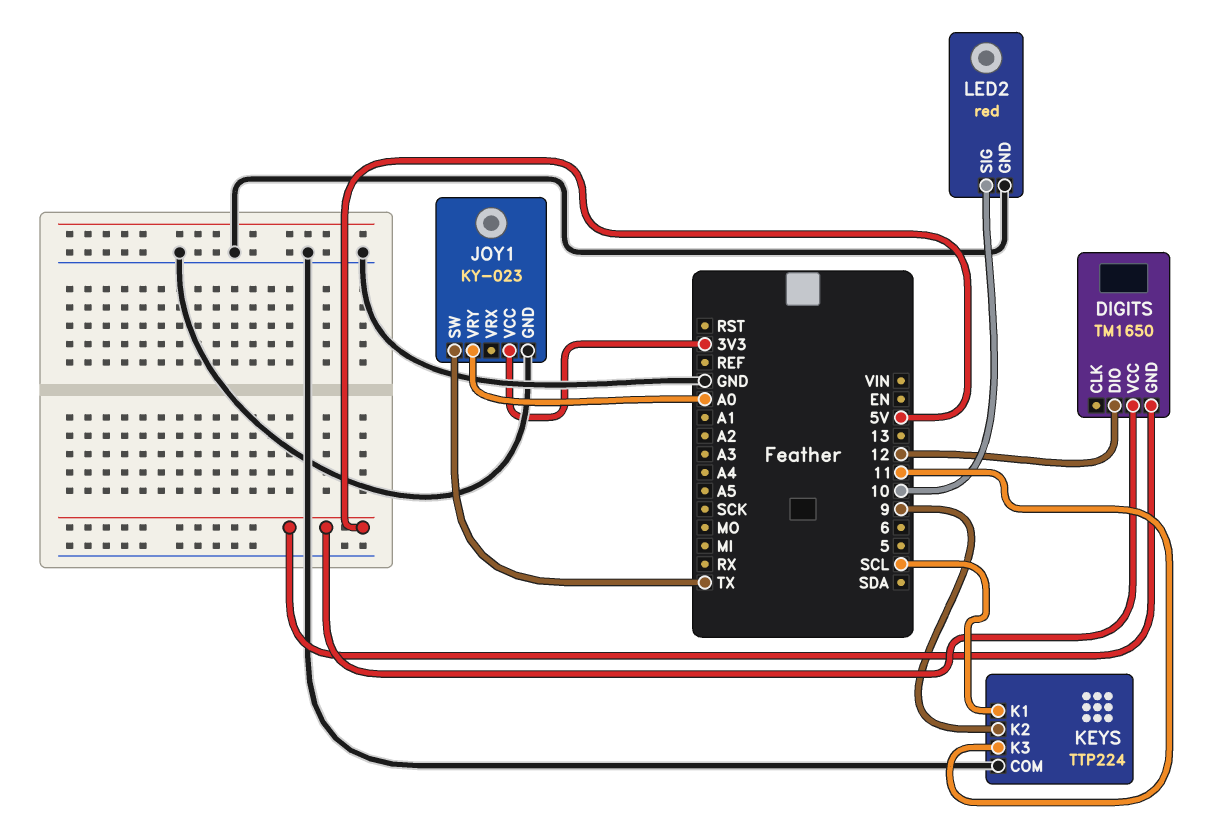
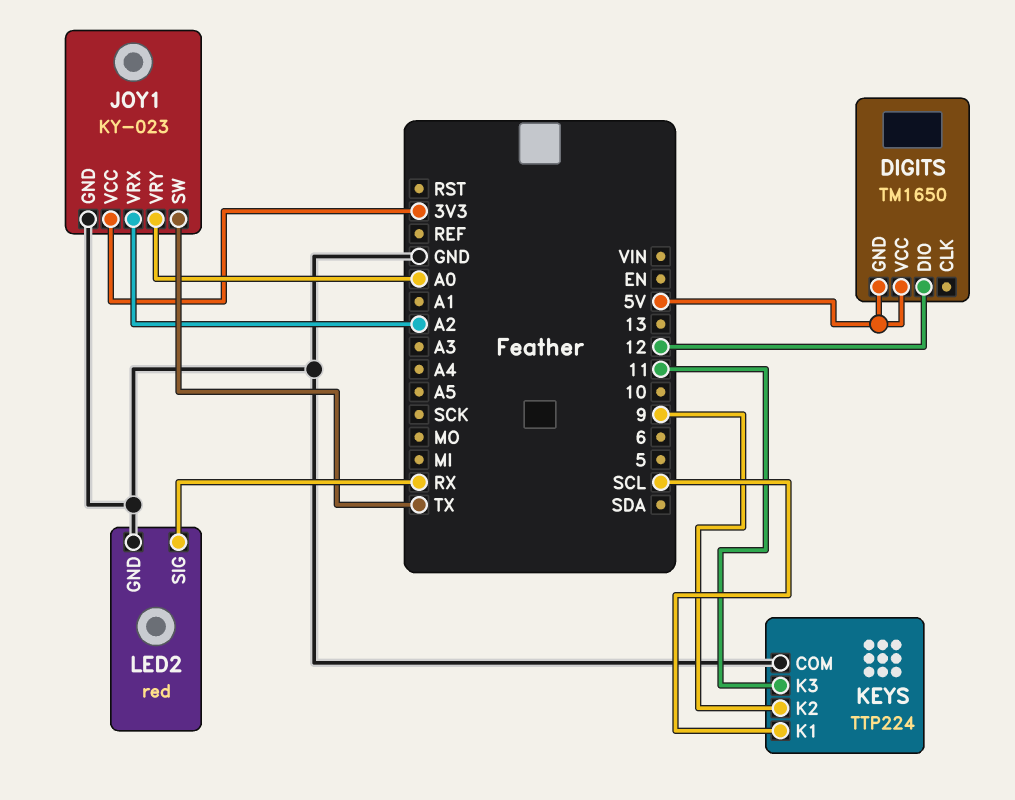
JOY1 pin VRX: none -> A2
LED2 pin SIG: 10 -> RX

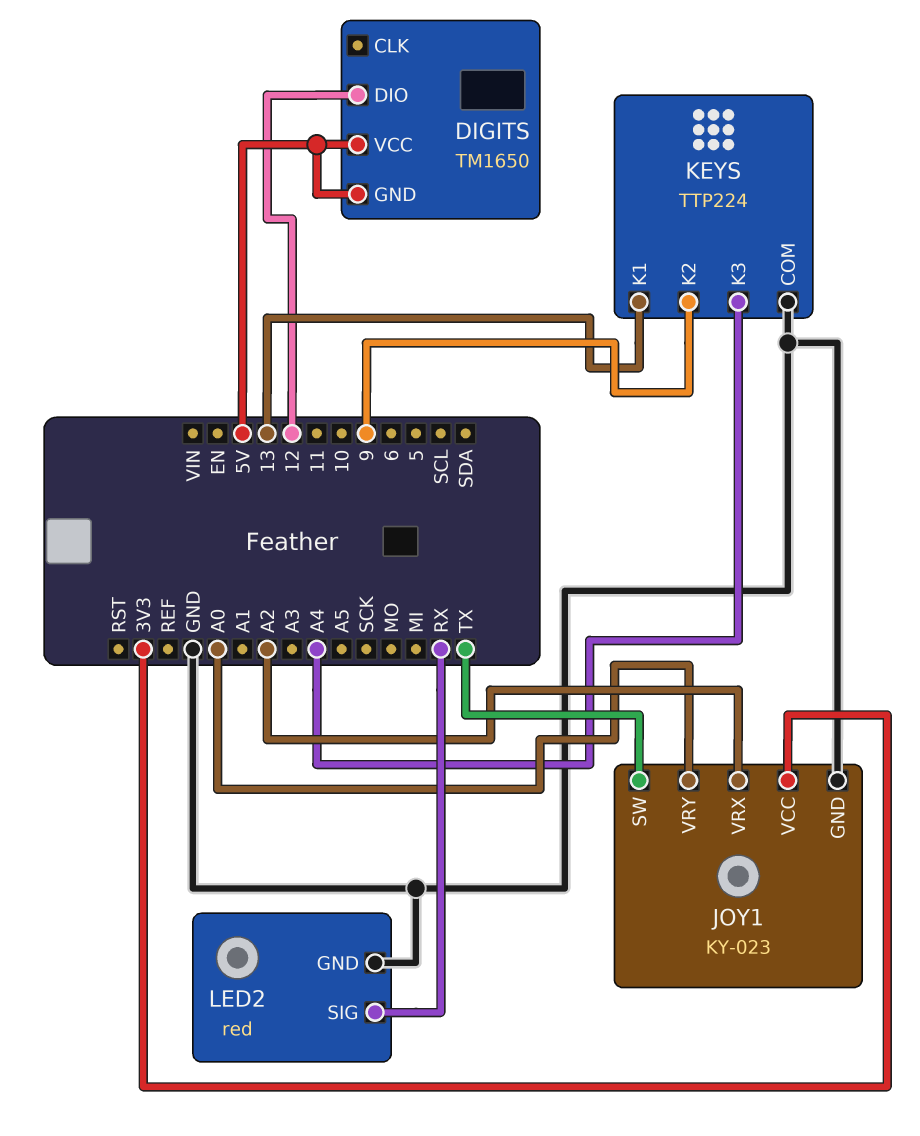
KEYS pin K1: SCL -> 13
KEYS pin K3: 11 -> A4

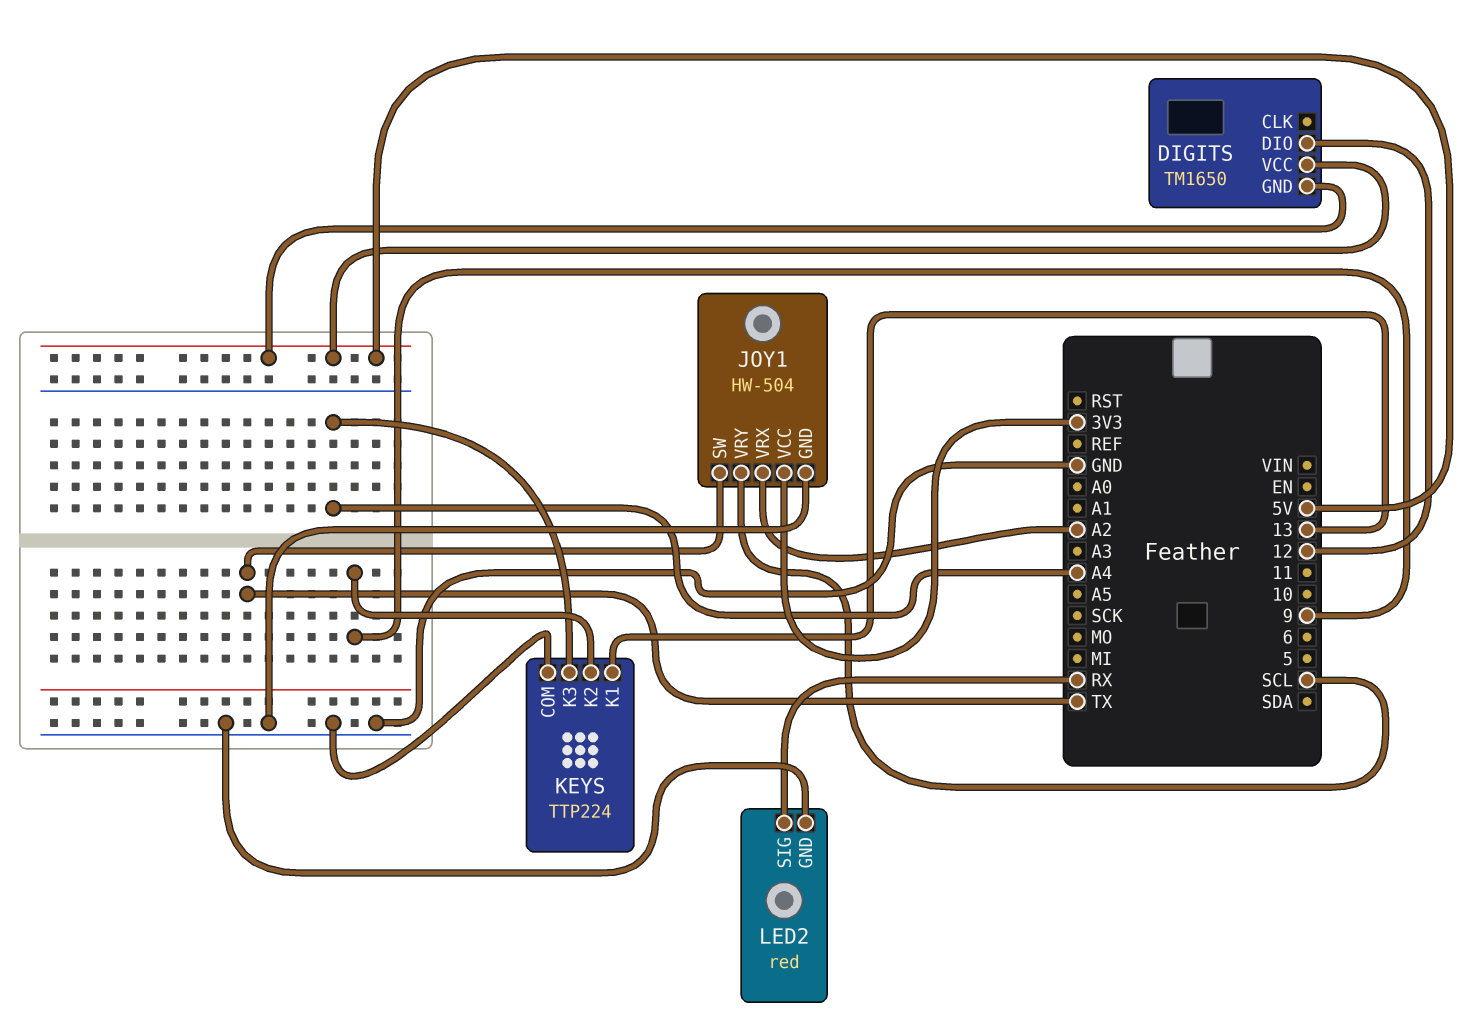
JOY1: KY-023 -> HW-504
JOY1 pin VRY: A0 -> SCL

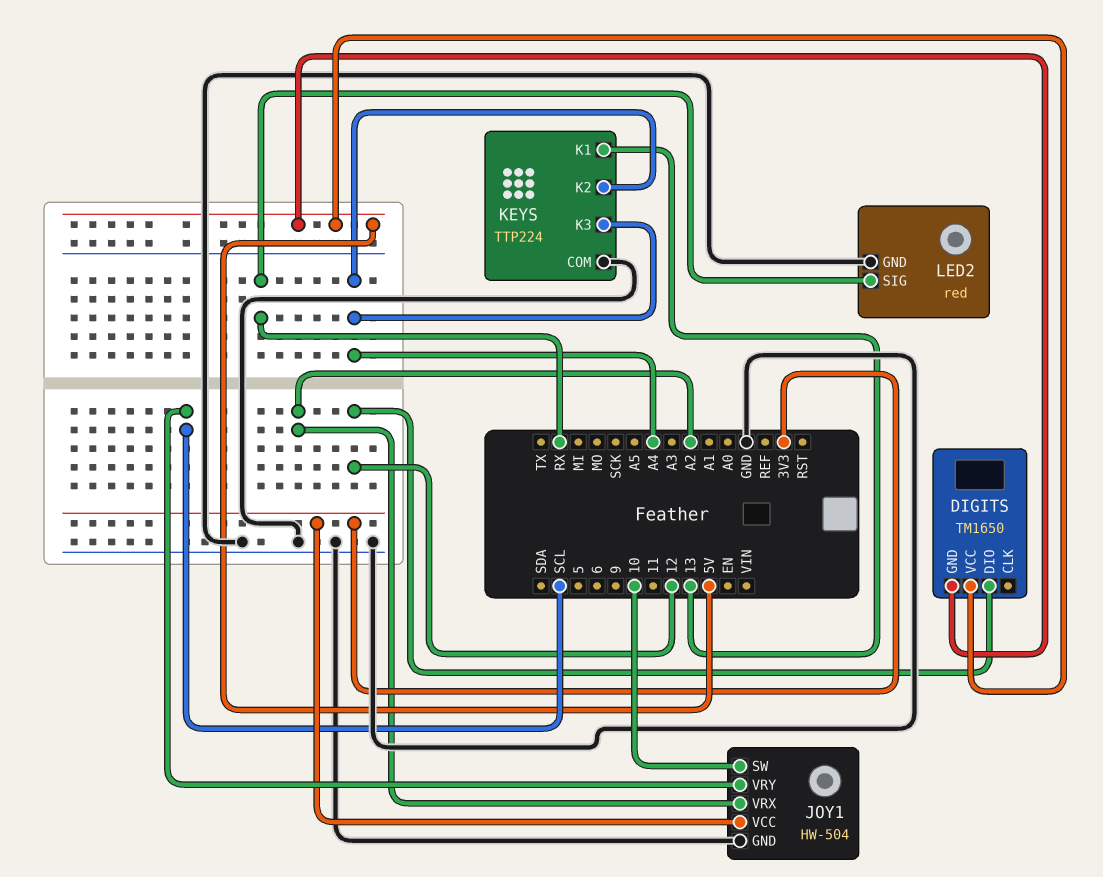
JOY1 pin SW: TX -> 10
KEYS pin K2: 9 -> A4

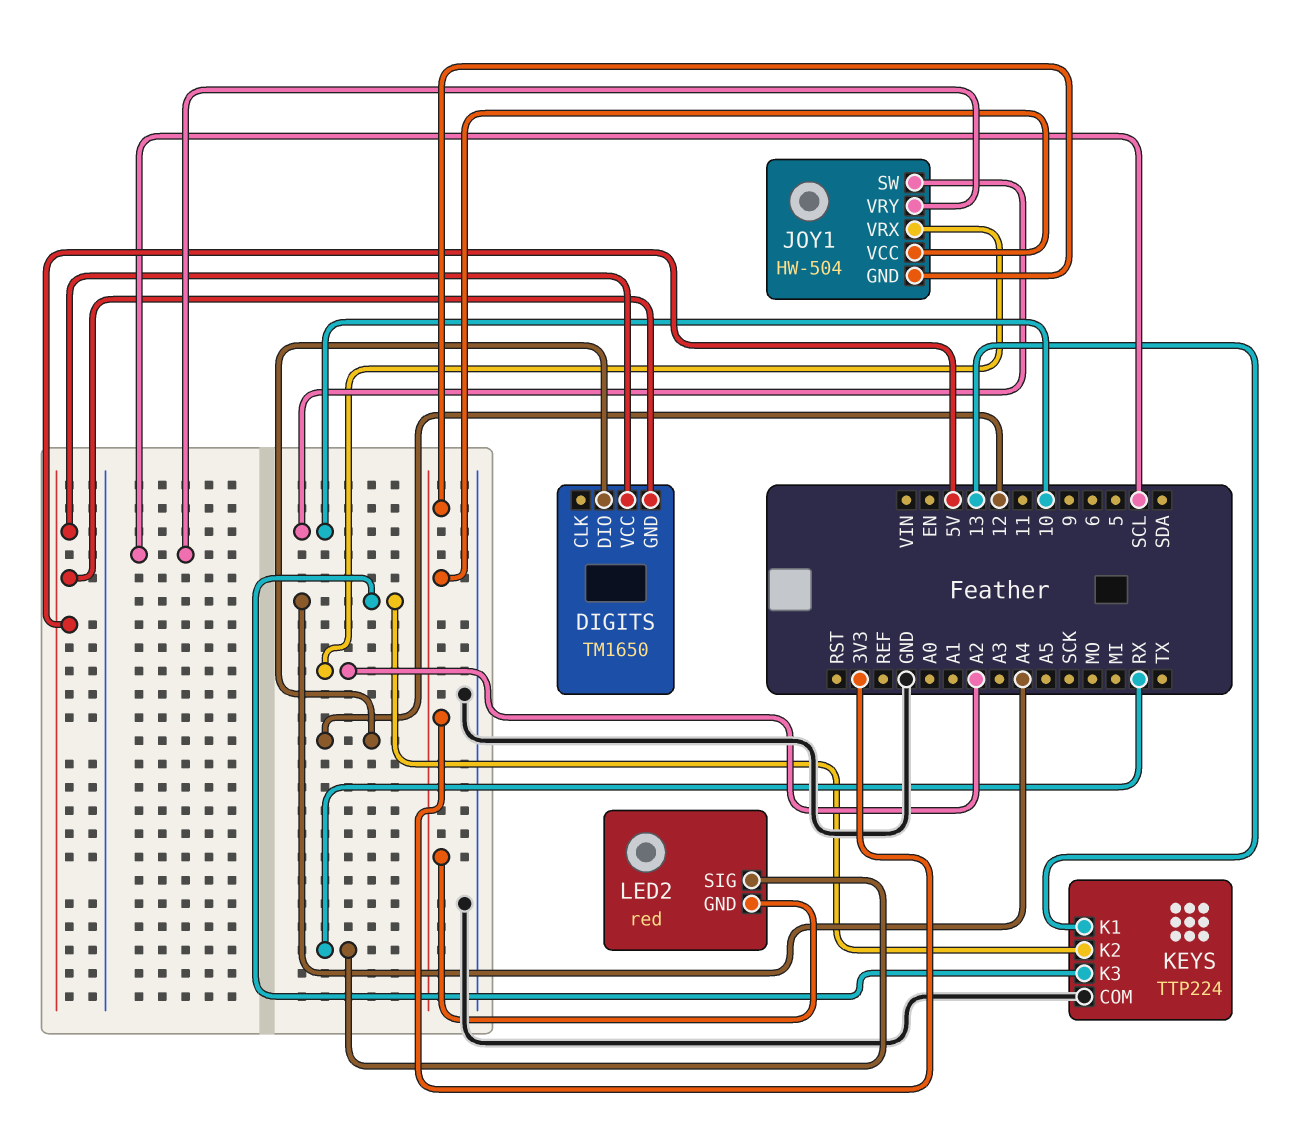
JOY1 pin GND: GND -> 3V3
LED2 pin GND: GND -> 3V3

